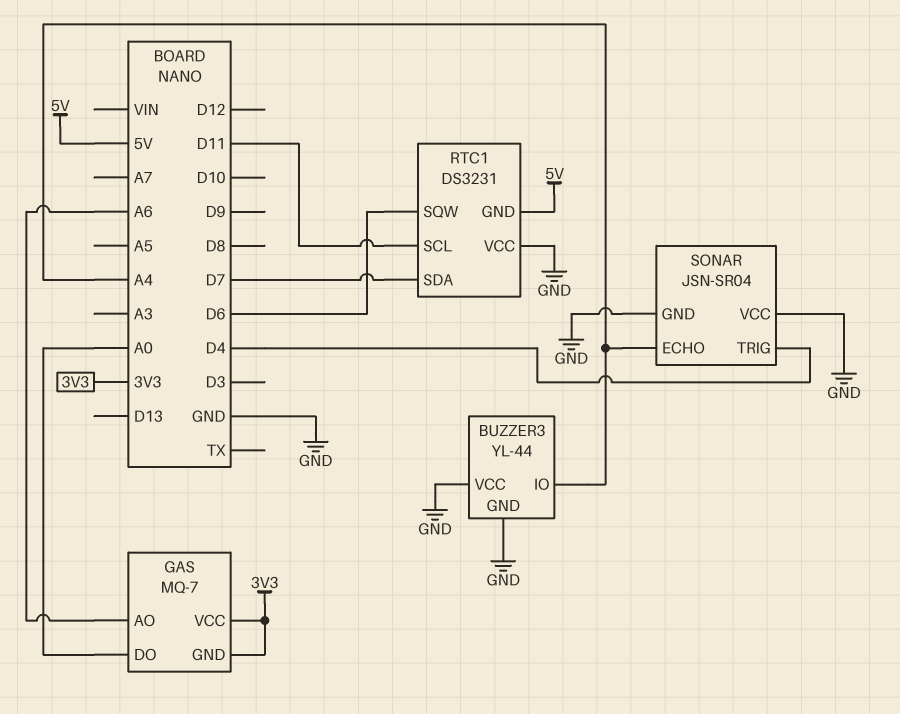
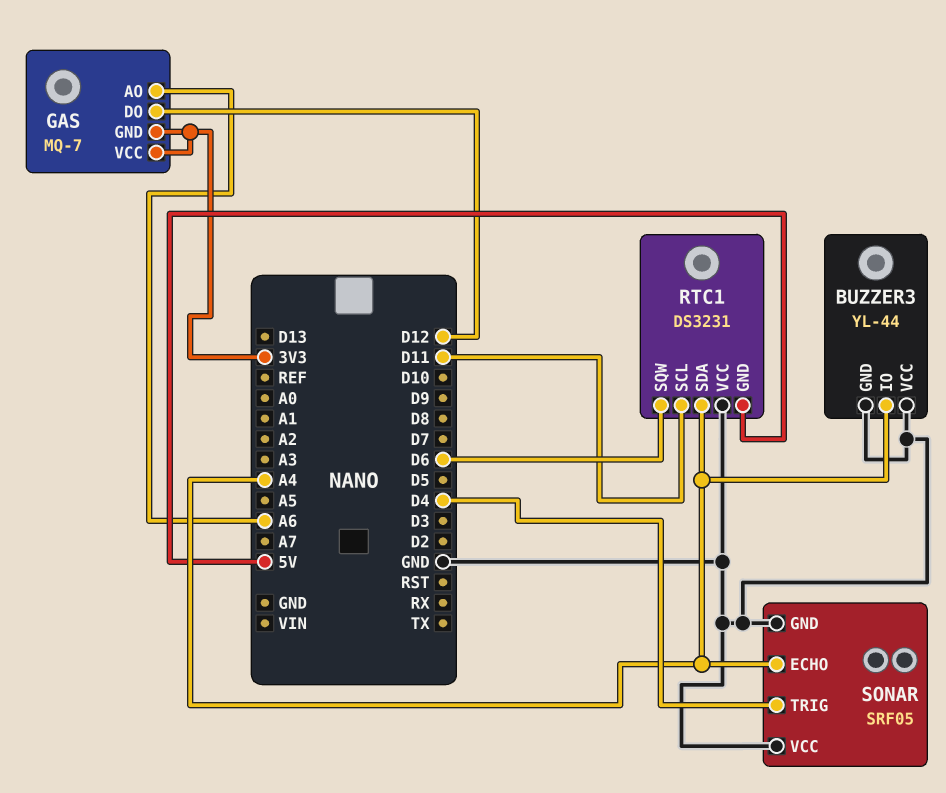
GAS pin DO: A0 -> D12
RTC1 pin SDA: D7 -> A4
SONAR: JSN-SR04 -> SRF05

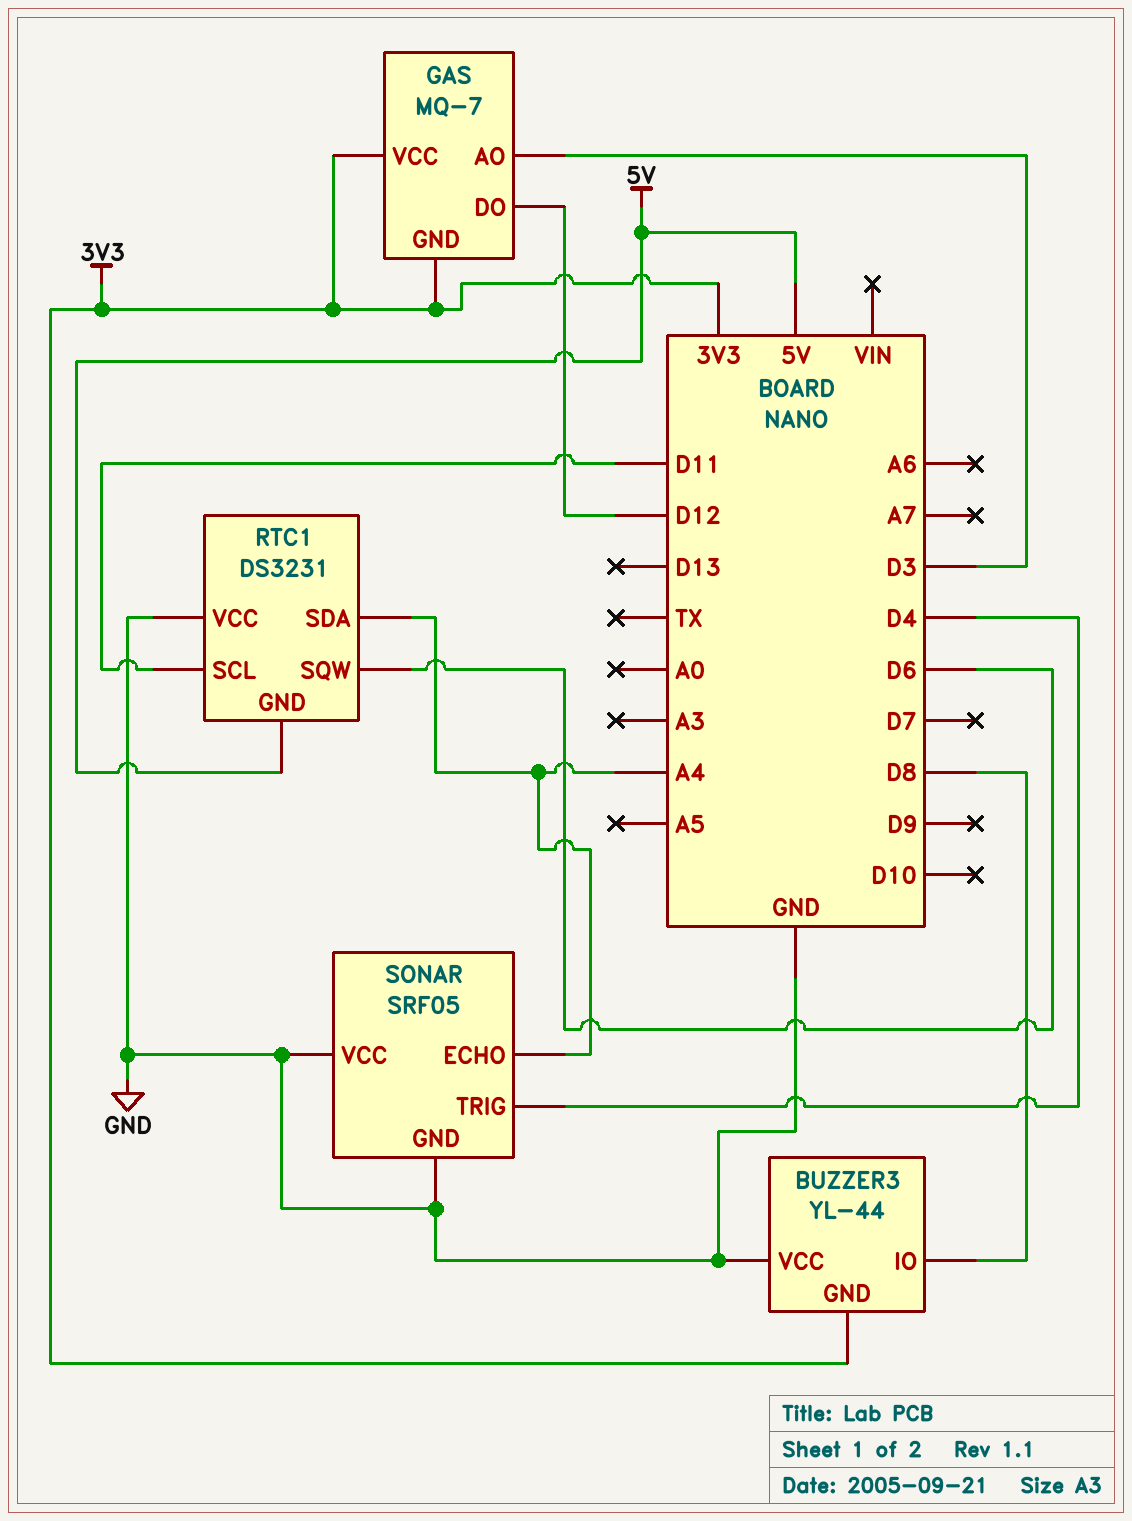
BUZZER3 pin GND: GND -> 3V3
BUZZER3 pin IO: A4 -> D8
GAS pin AO: A6 -> D3

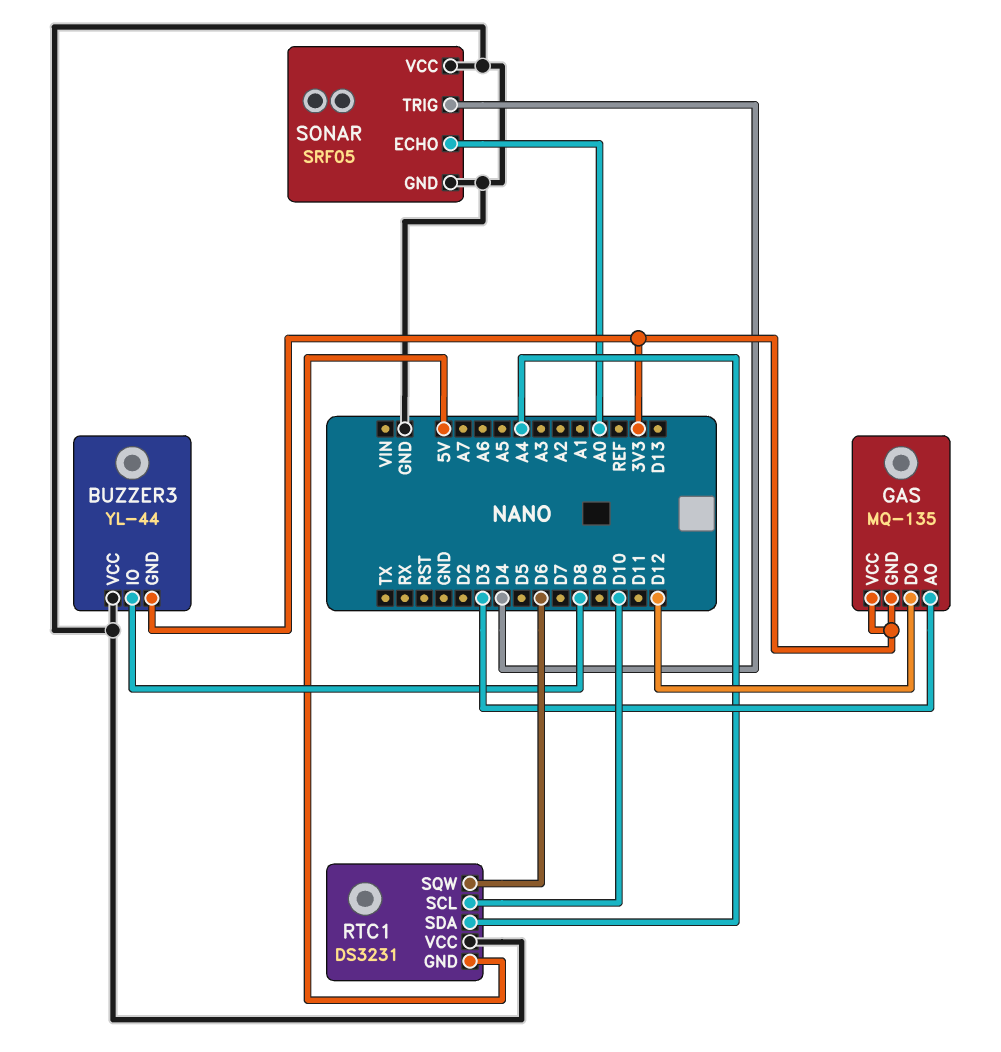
GAS: MQ-7 -> MQ-135
RTC1 pin SCL: D11 -> D10
SONAR pin ECHO: A4 -> A0

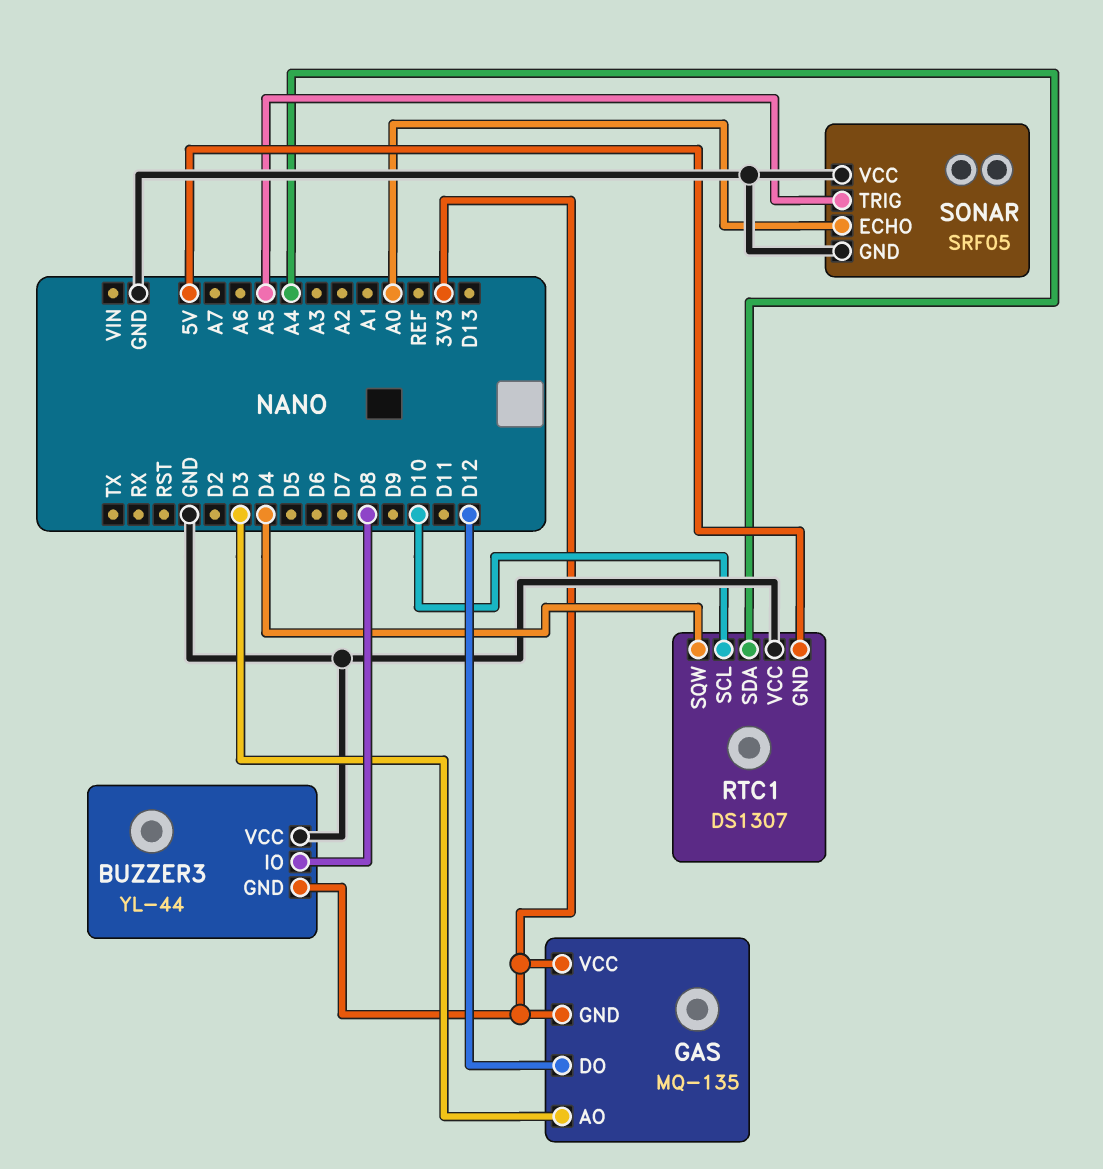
RTC1: DS3231 -> DS1307
RTC1 pin SQW: D6 -> D4
SONAR pin TRIG: D4 -> A5

